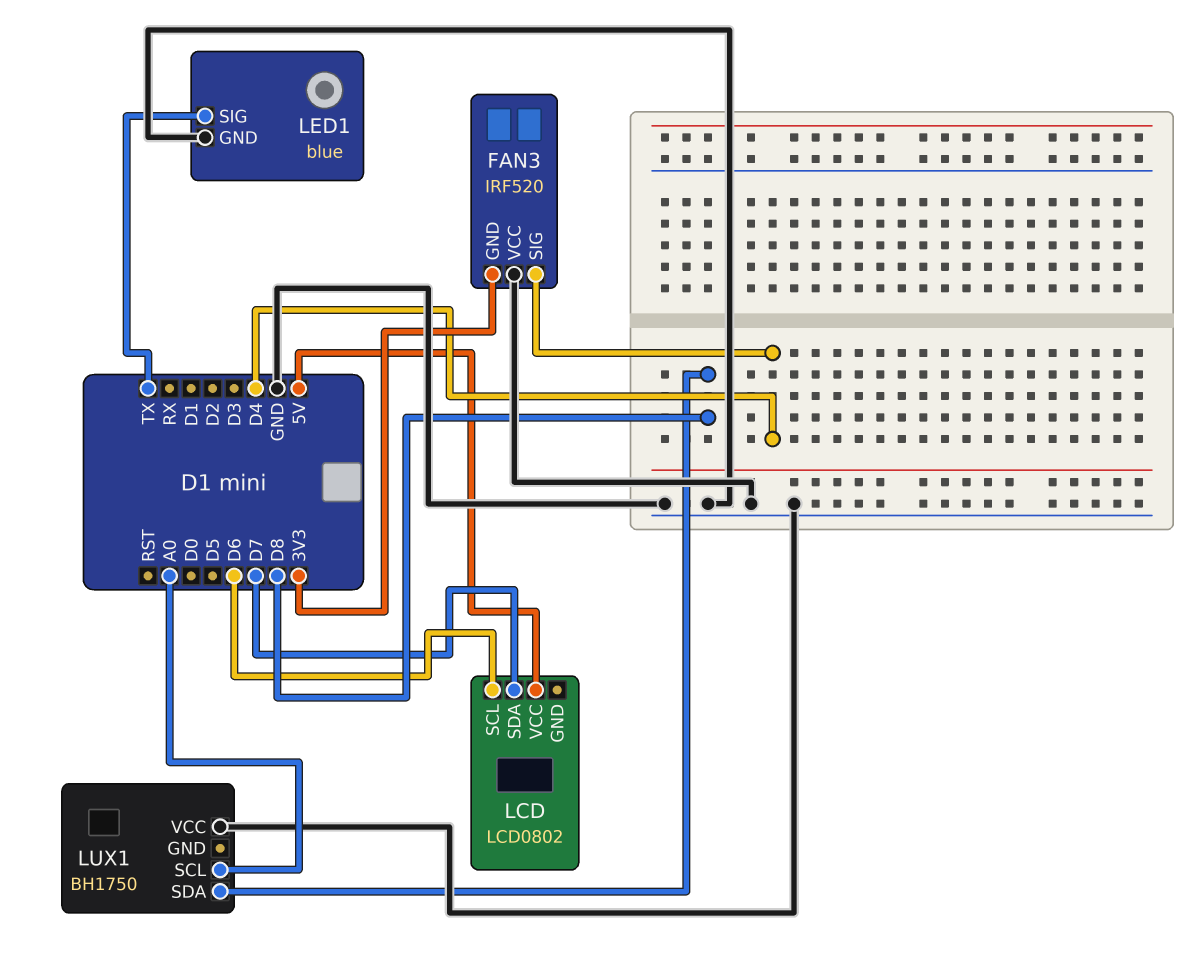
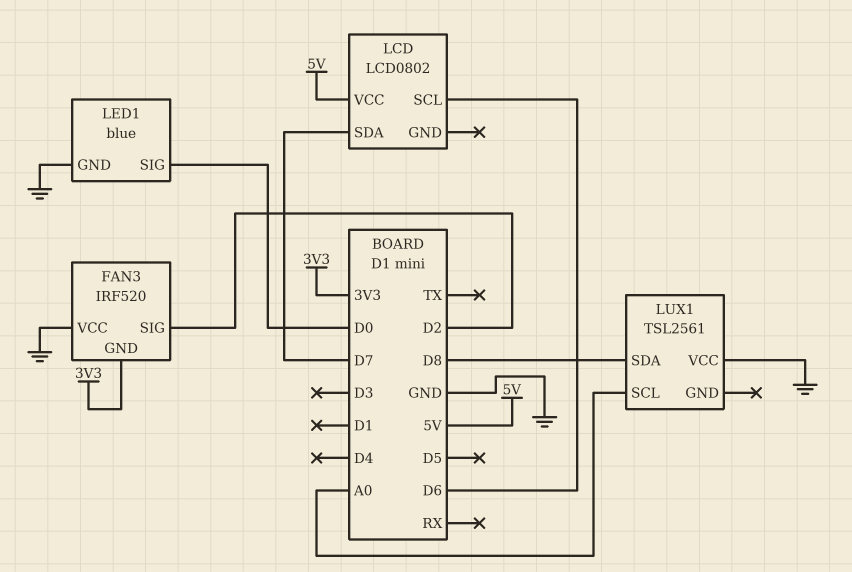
FAN3 pin SIG: D4 -> D2
LED1 pin SIG: TX -> D0
LUX1: BH1750 -> TSL2561

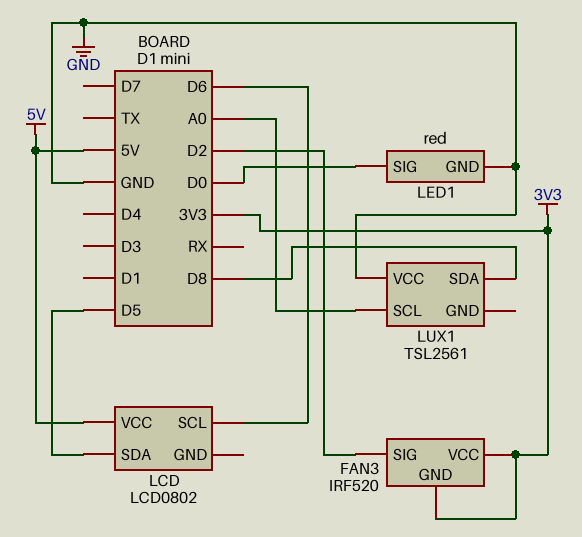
FAN3 pin VCC: GND -> 3V3
LCD pin SDA: D7 -> D5
LED1: blue -> red

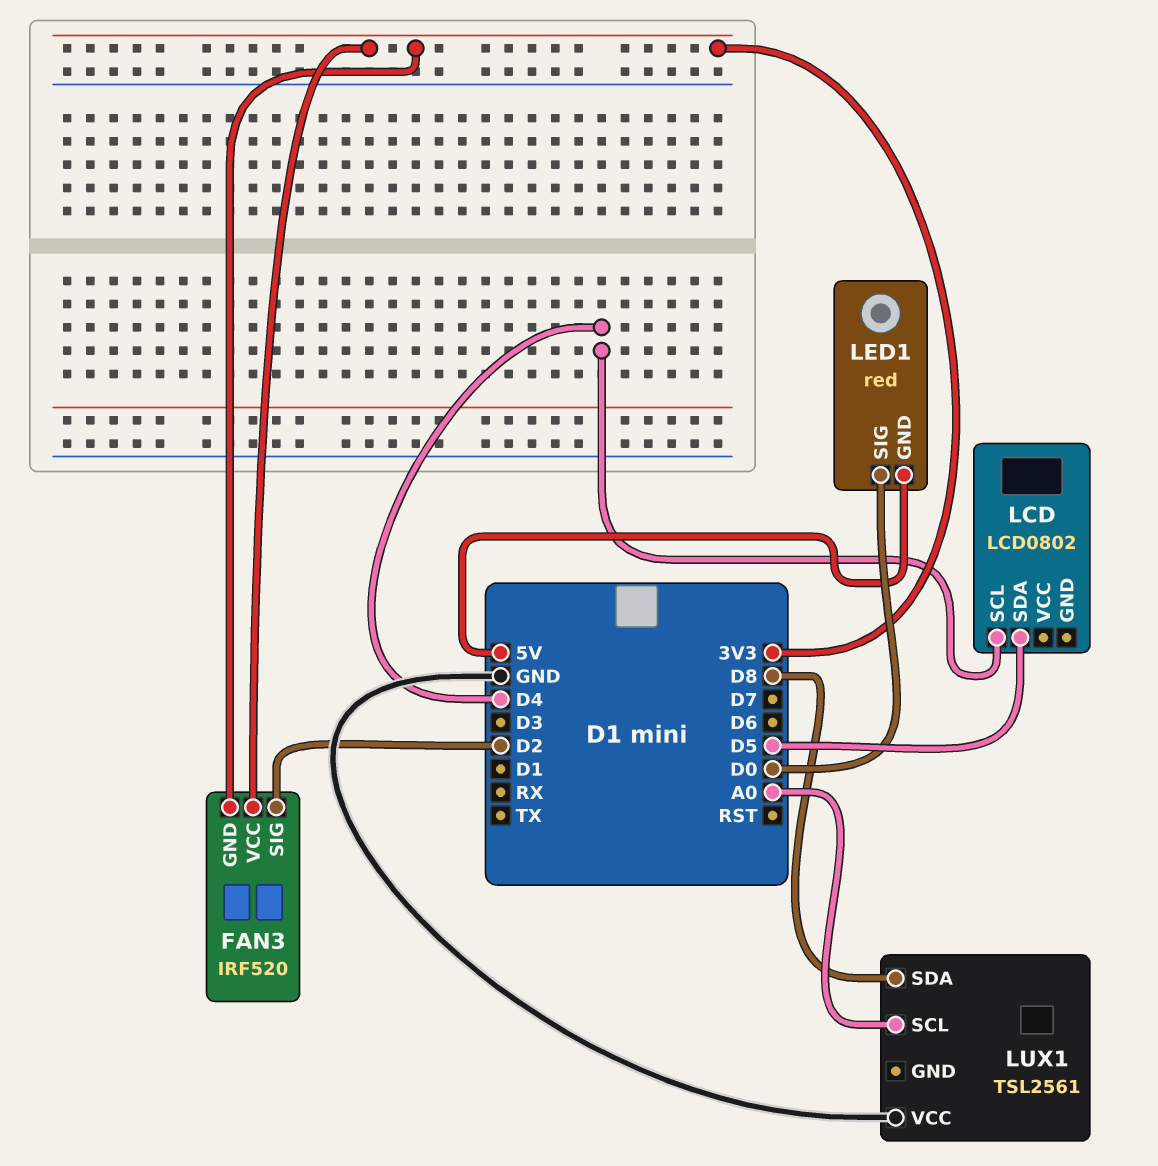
LCD pin SCL: D6 -> D4
LCD pin VCC: 5V -> none
LED1 pin GND: GND -> 5V

